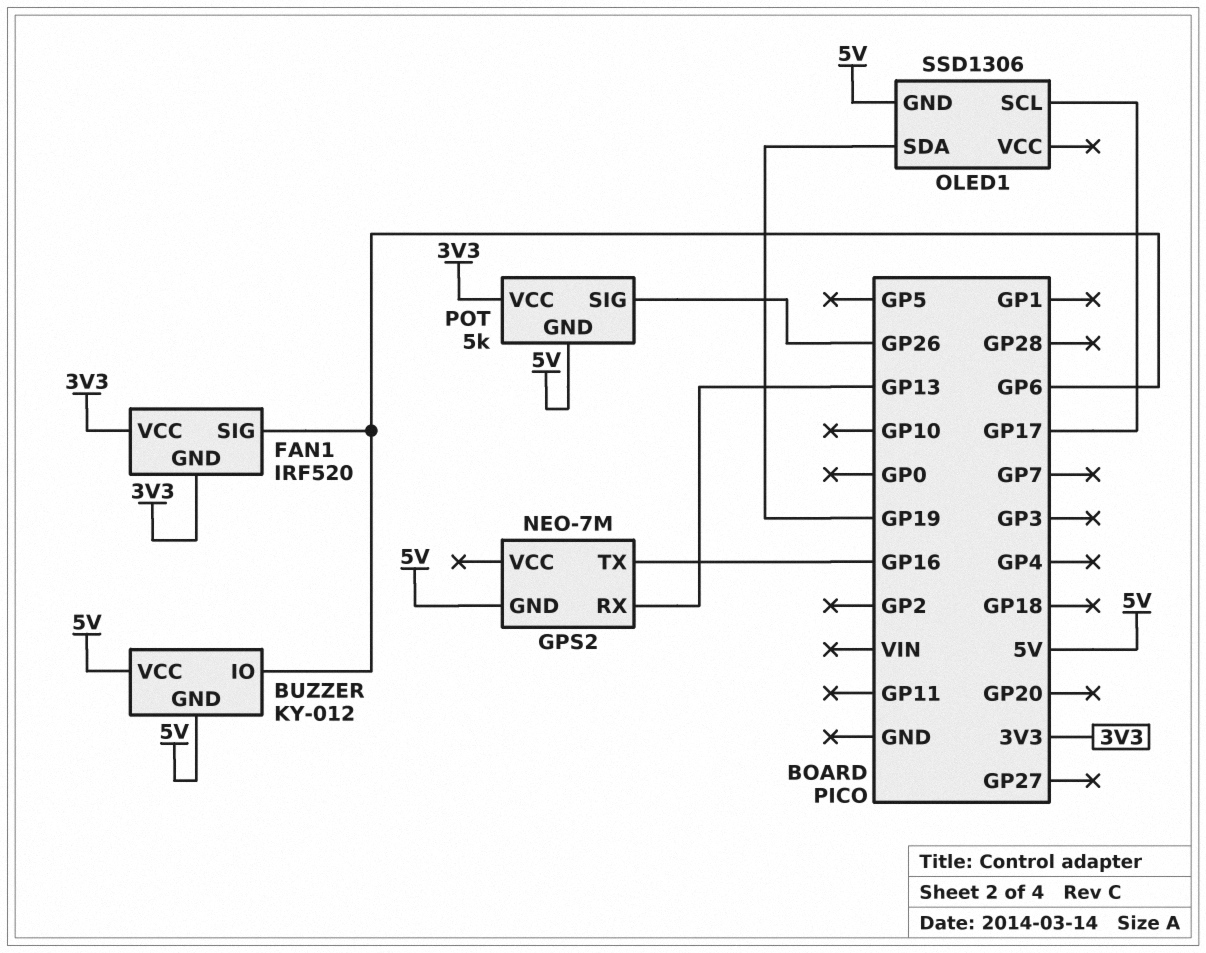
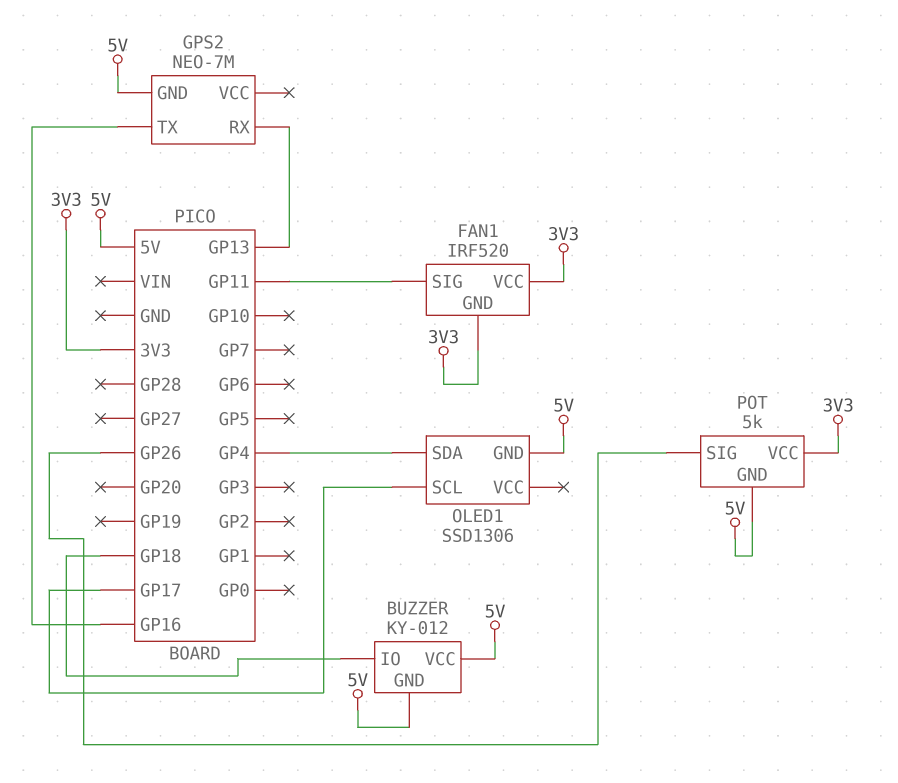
BUZZER pin IO: GP6 -> GP18
FAN1 pin SIG: GP6 -> GP11
OLED1 pin SDA: GP19 -> GP4

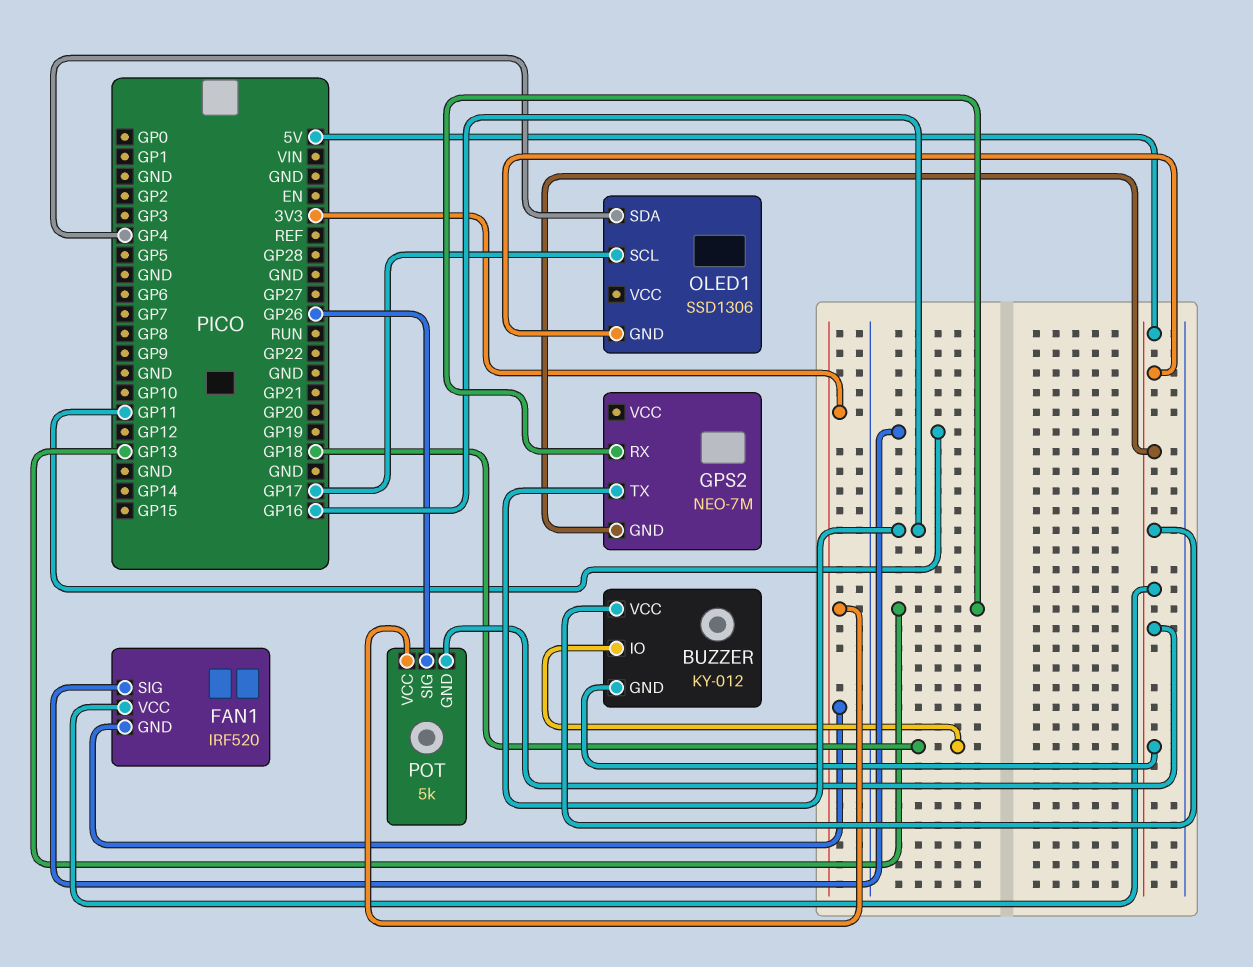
FAN1 pin VCC: 3V3 -> 5V

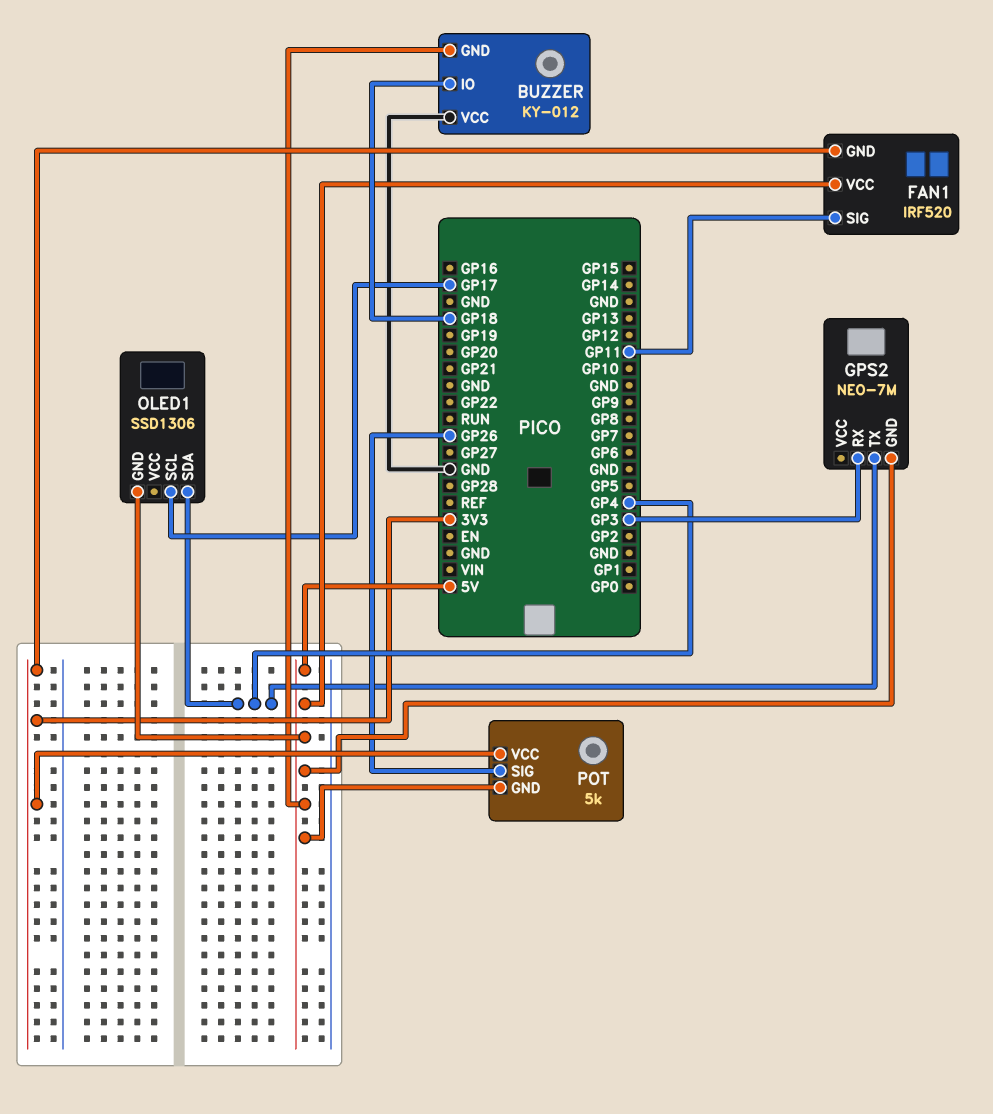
BUZZER pin VCC: 5V -> GND
GPS2 pin RX: GP13 -> GP3
GPS2 pin TX: GP16 -> GP4

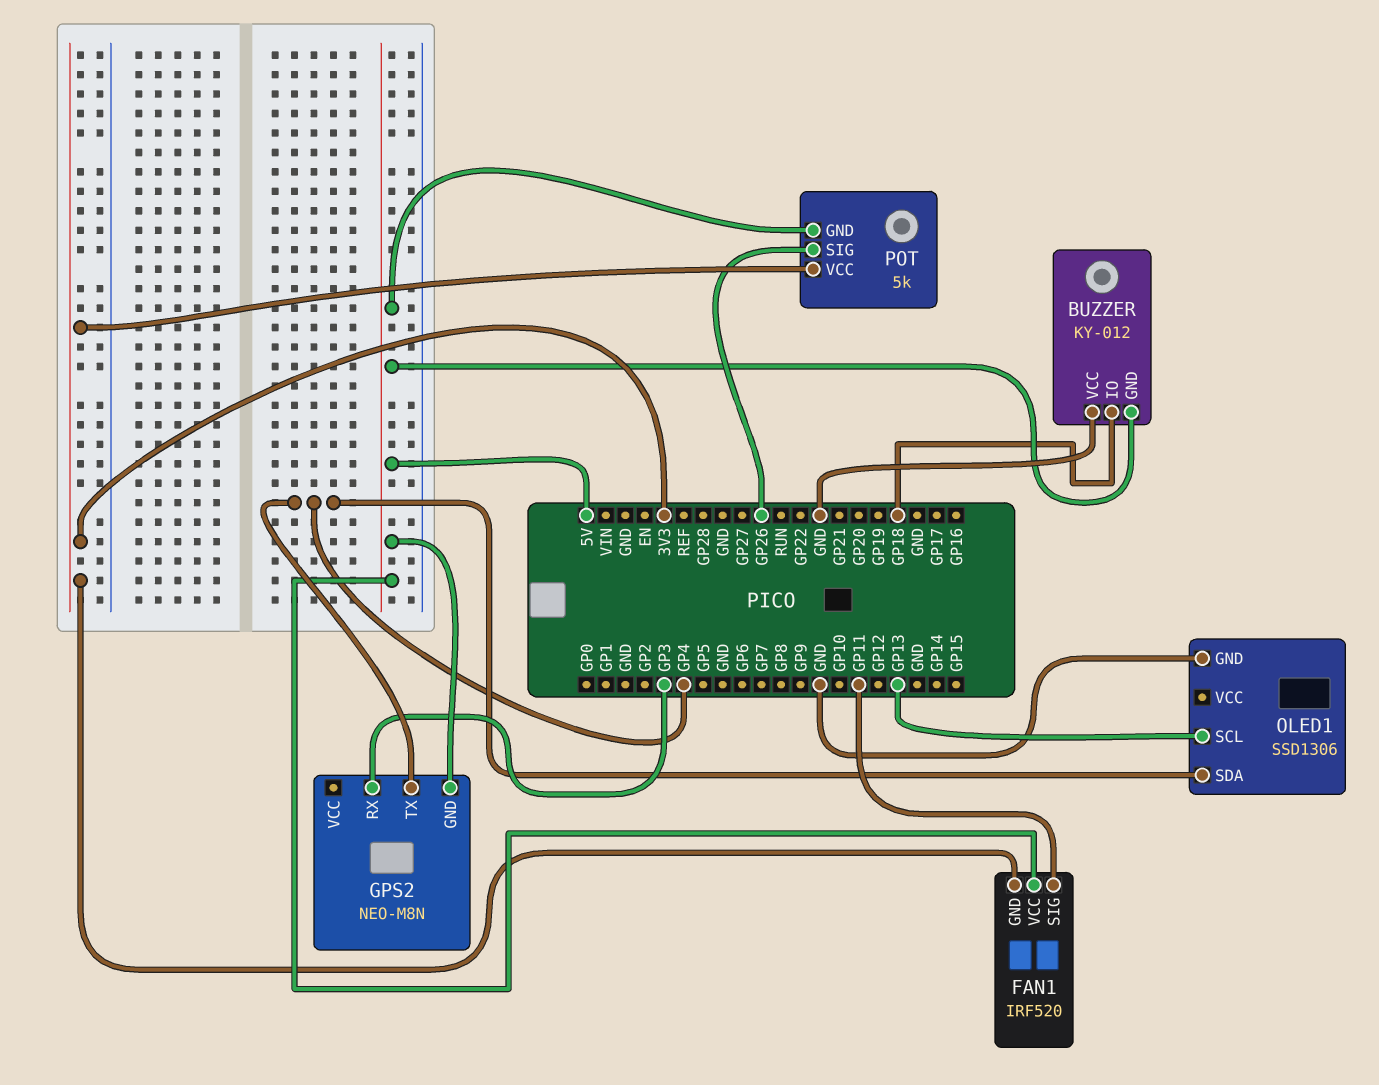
GPS2: NEO-7M -> NEO-M8N
OLED1 pin GND: 5V -> GND
OLED1 pin SCL: GP17 -> GP13

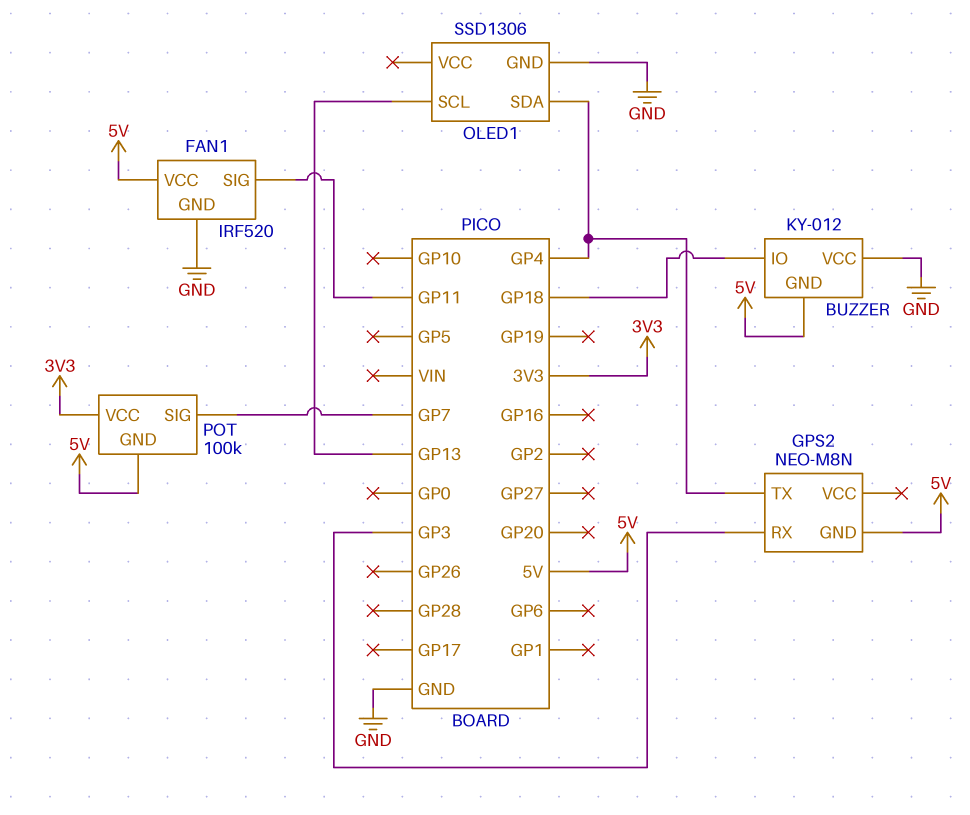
FAN1 pin GND: 3V3 -> GND
POT: 5k -> 100k
POT pin SIG: GP26 -> GP7

